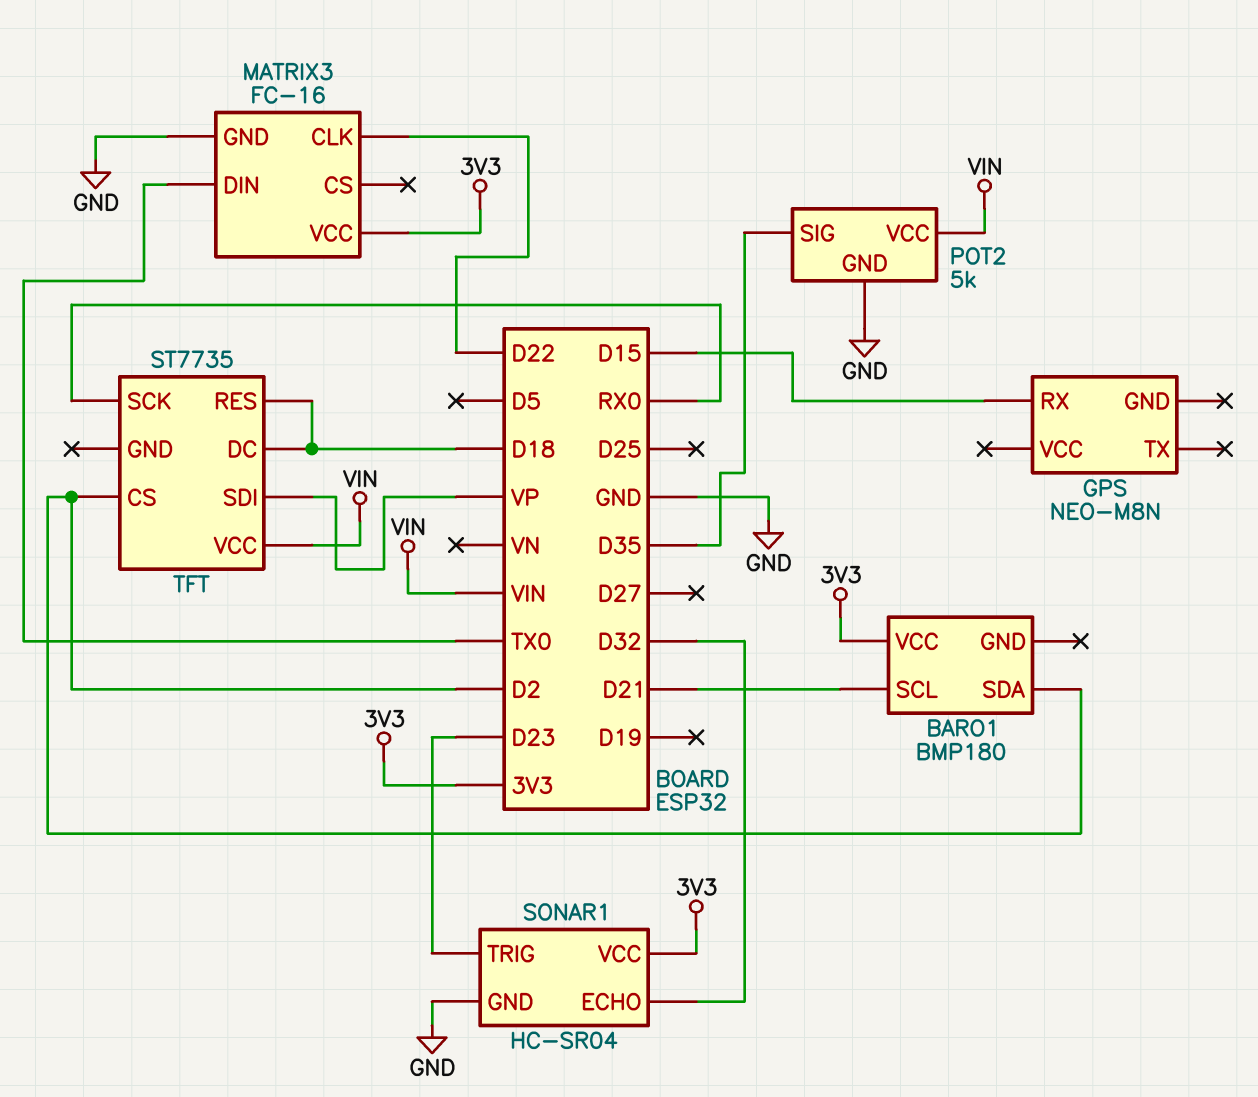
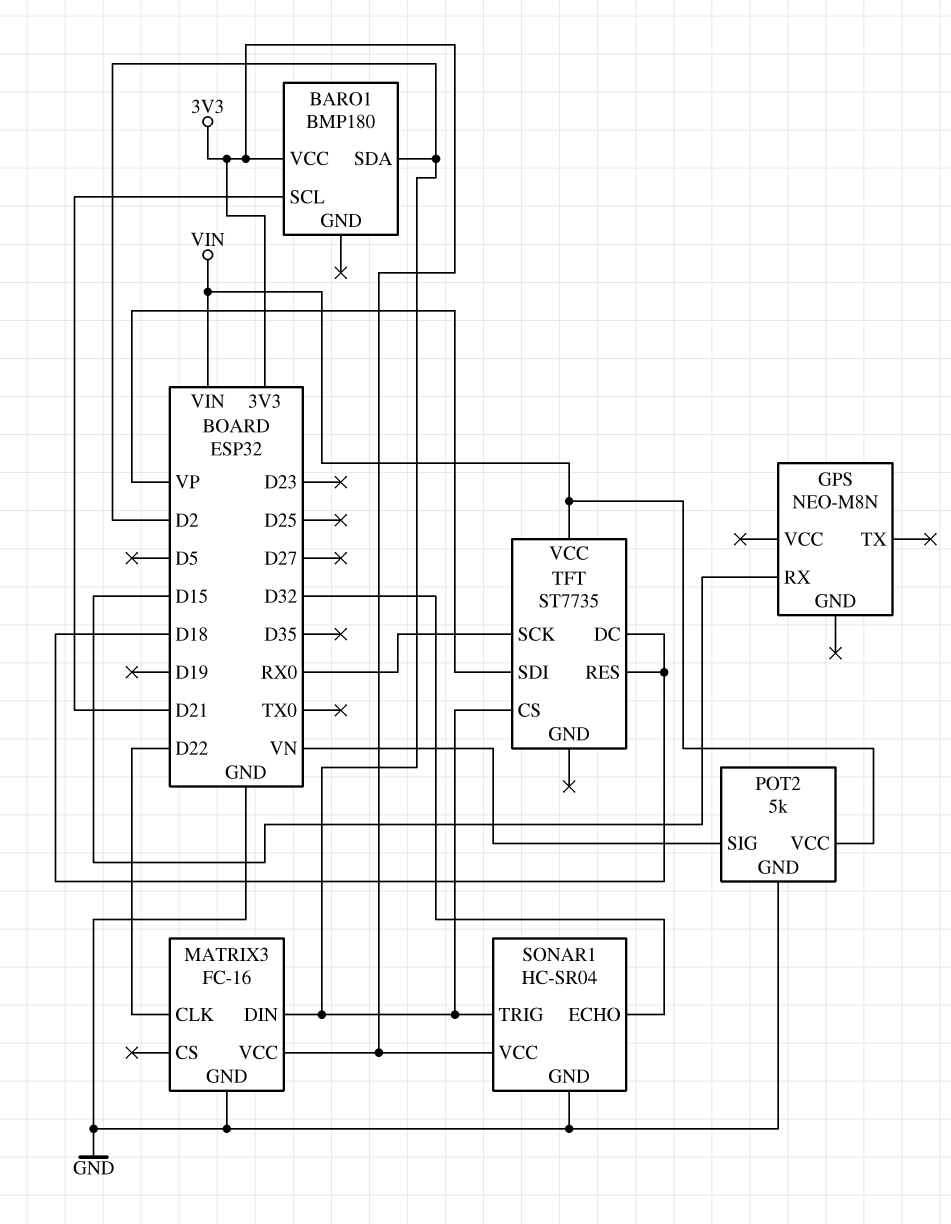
MATRIX3 pin DIN: TX0 -> D2
POT2 pin SIG: D35 -> VN
SONAR1 pin TRIG: D23 -> D2

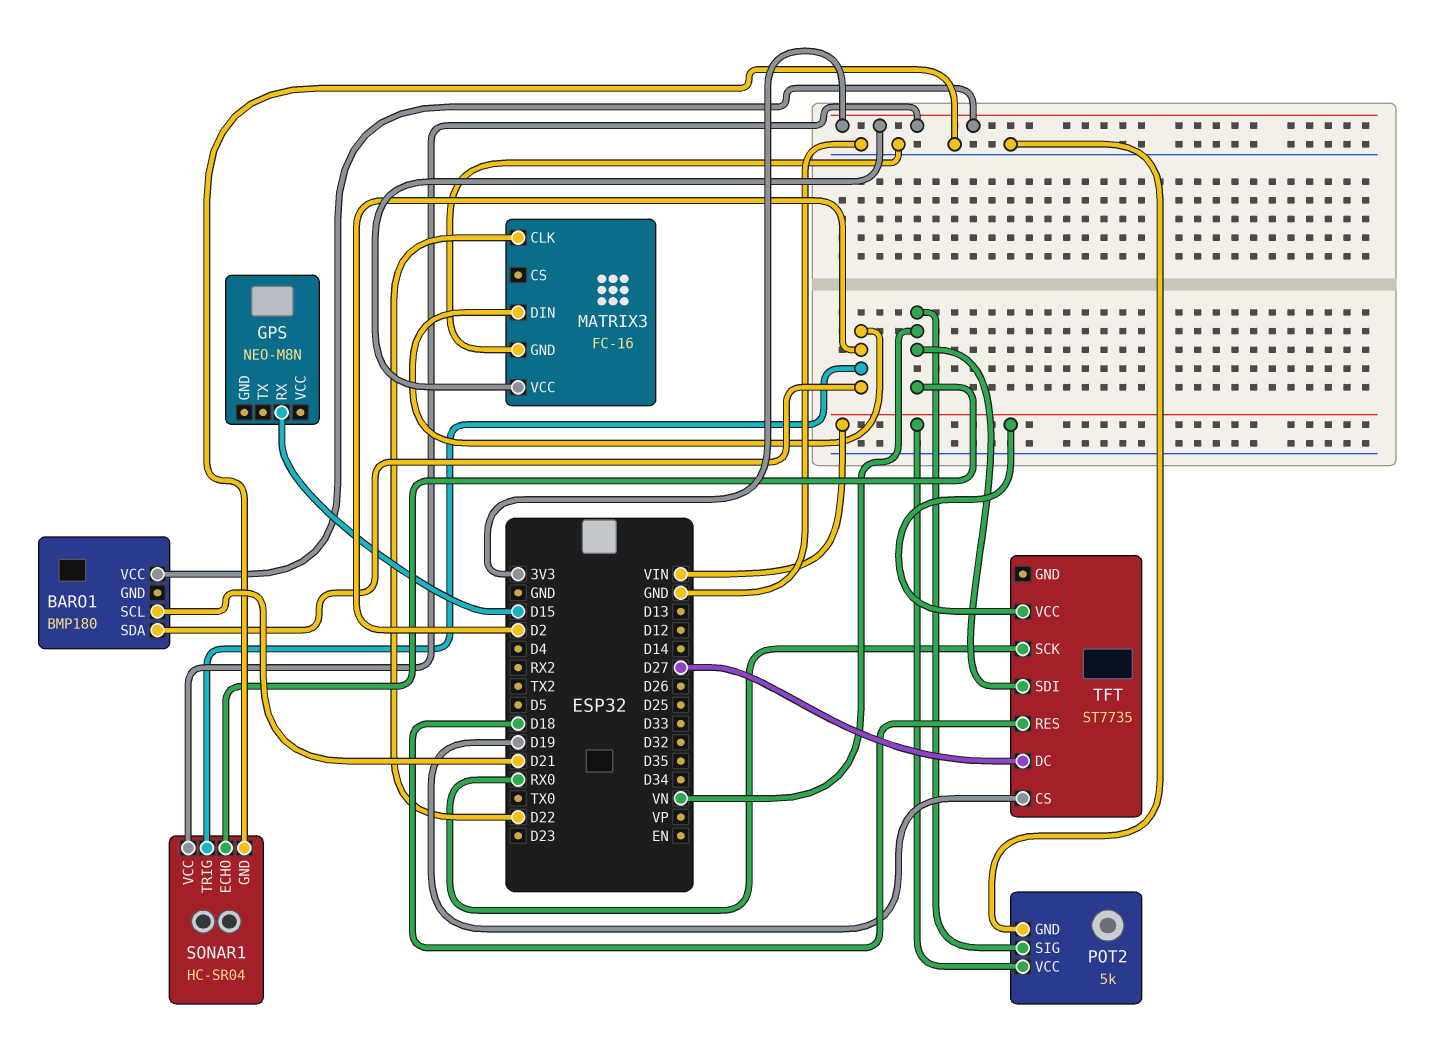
SONAR1 pin ECHO: D32 -> VN
TFT pin CS: D2 -> D19
TFT pin DC: D18 -> D27
TFT pin SDI: VP -> VN

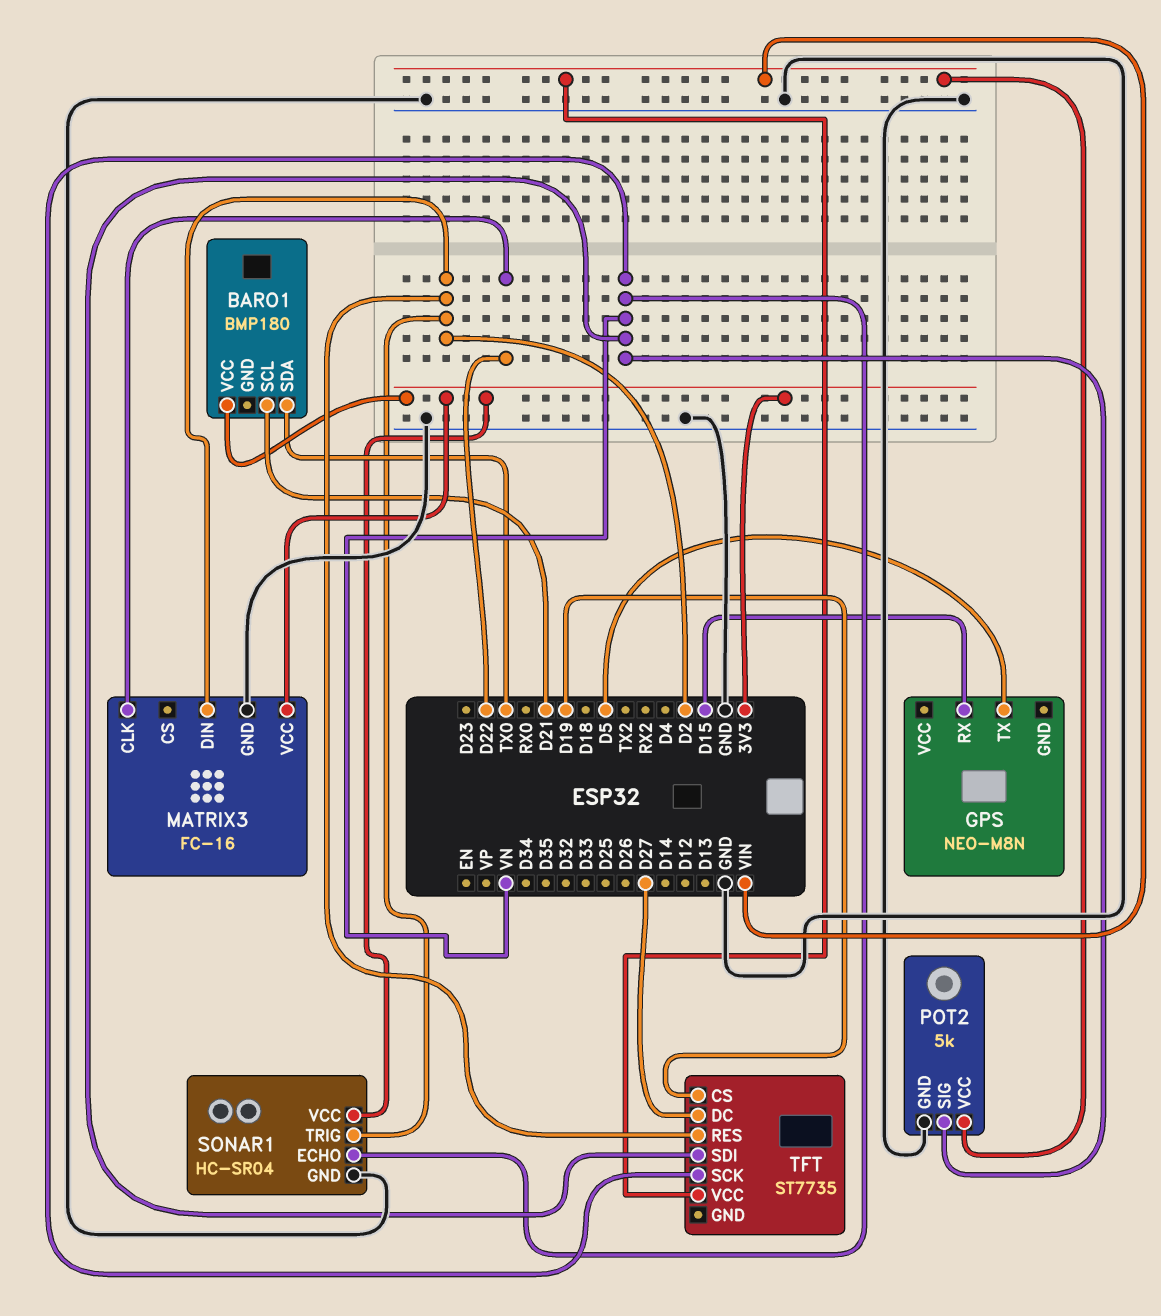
BARO1 pin SDA: D2 -> TX0
GPS pin TX: none -> D5
TFT pin RES: D18 -> D2
TFT pin SCK: RX0 -> VN

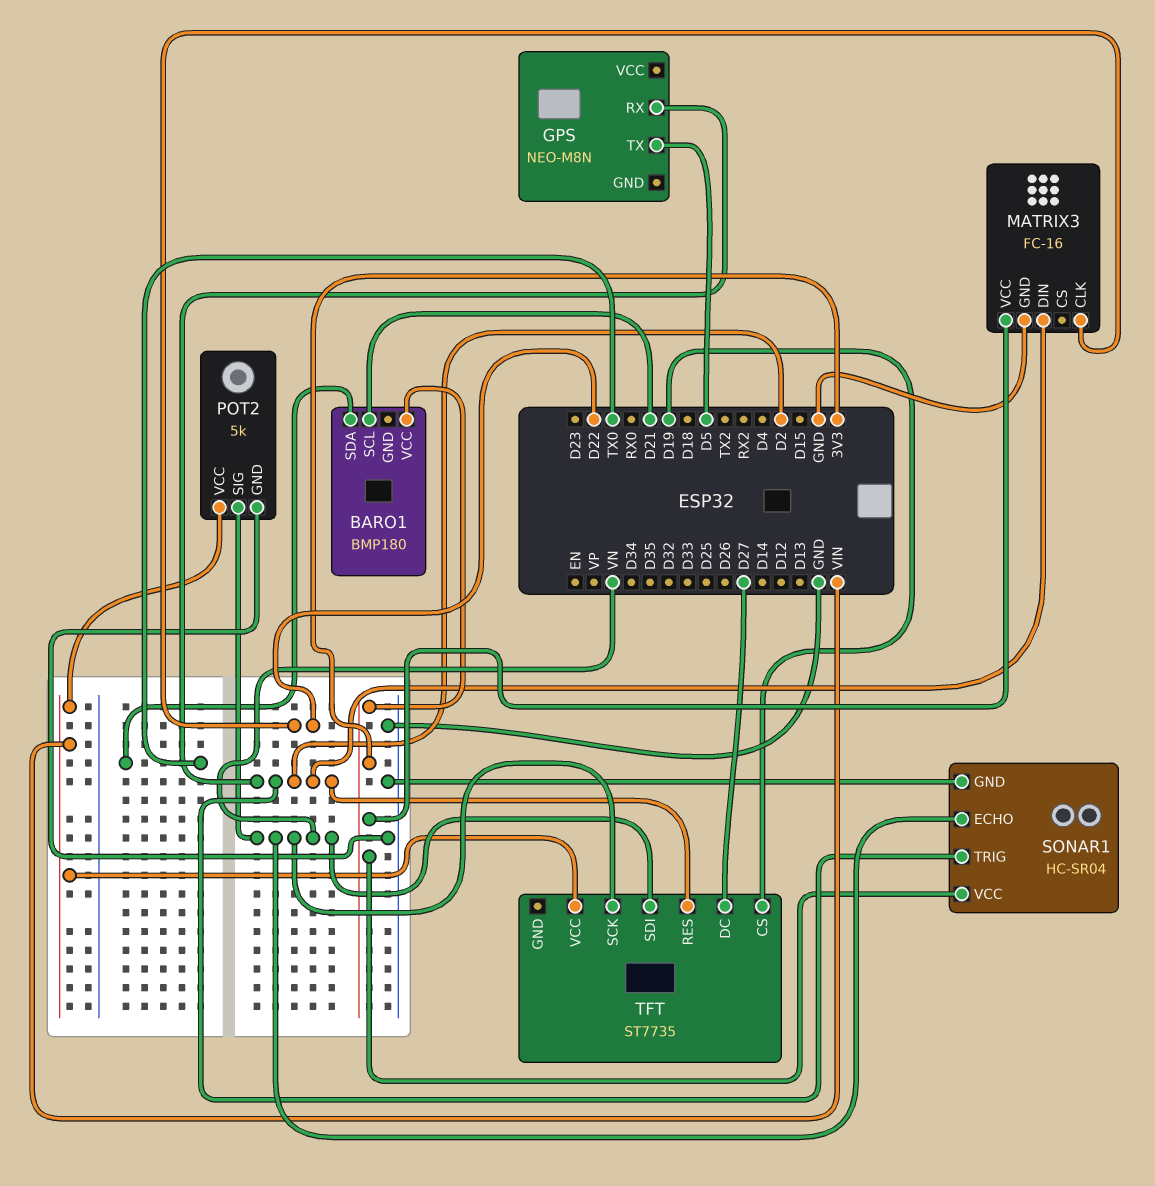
GPS pin RX: D15 -> D2

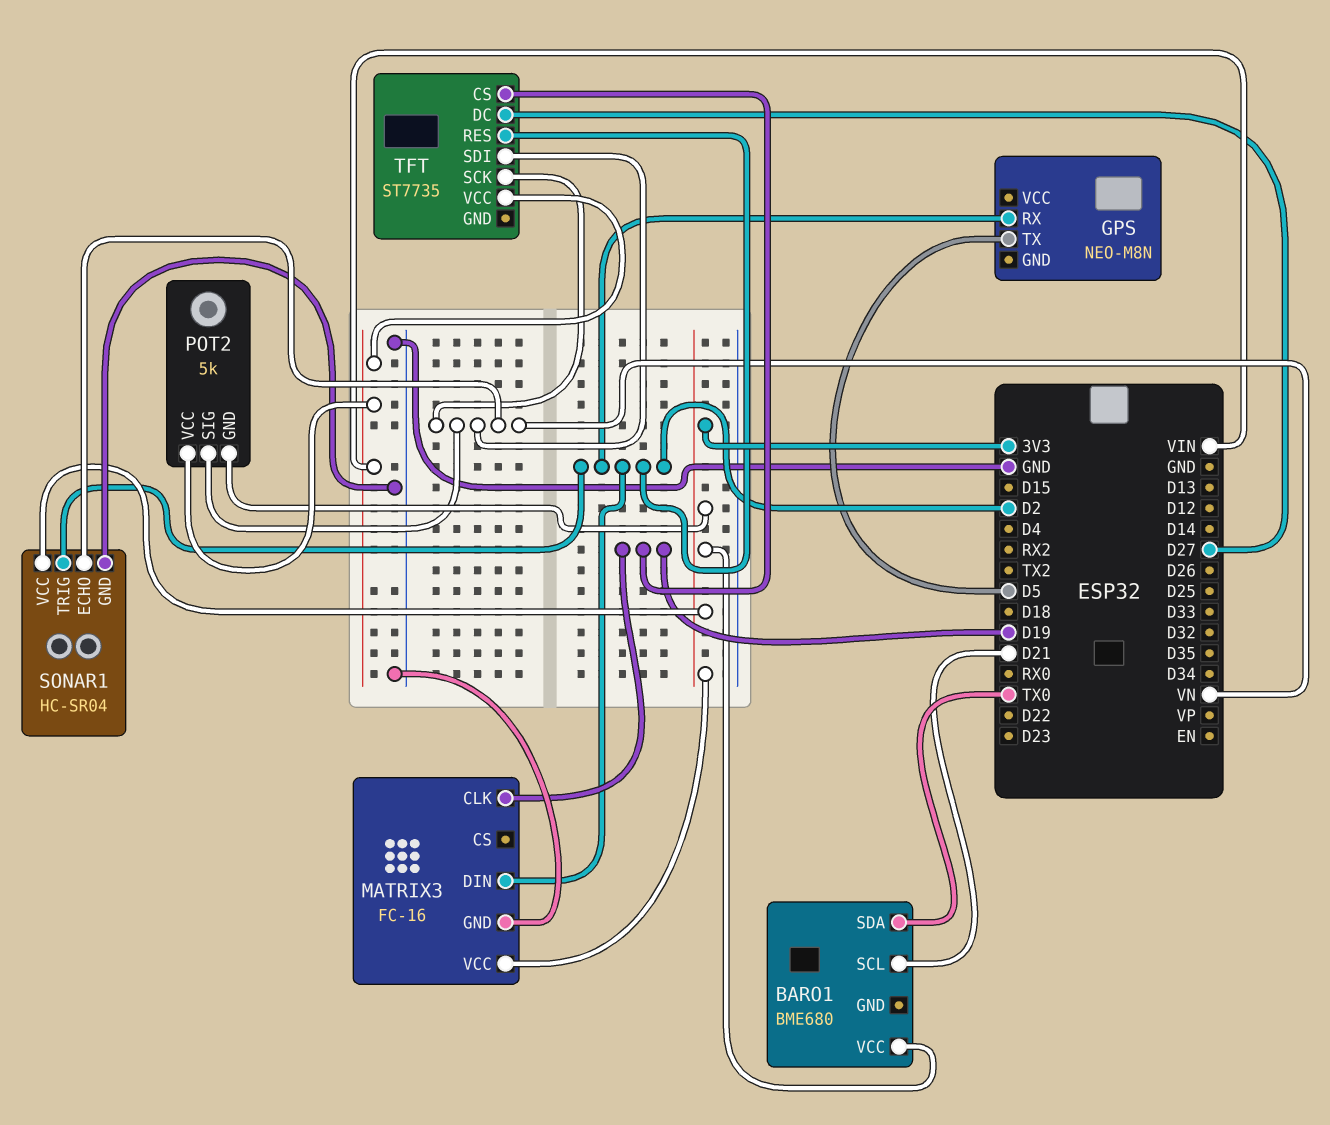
BARO1: BMP180 -> BME680
MATRIX3 pin CLK: D22 -> D19
POT2 pin GND: GND -> 3V3

